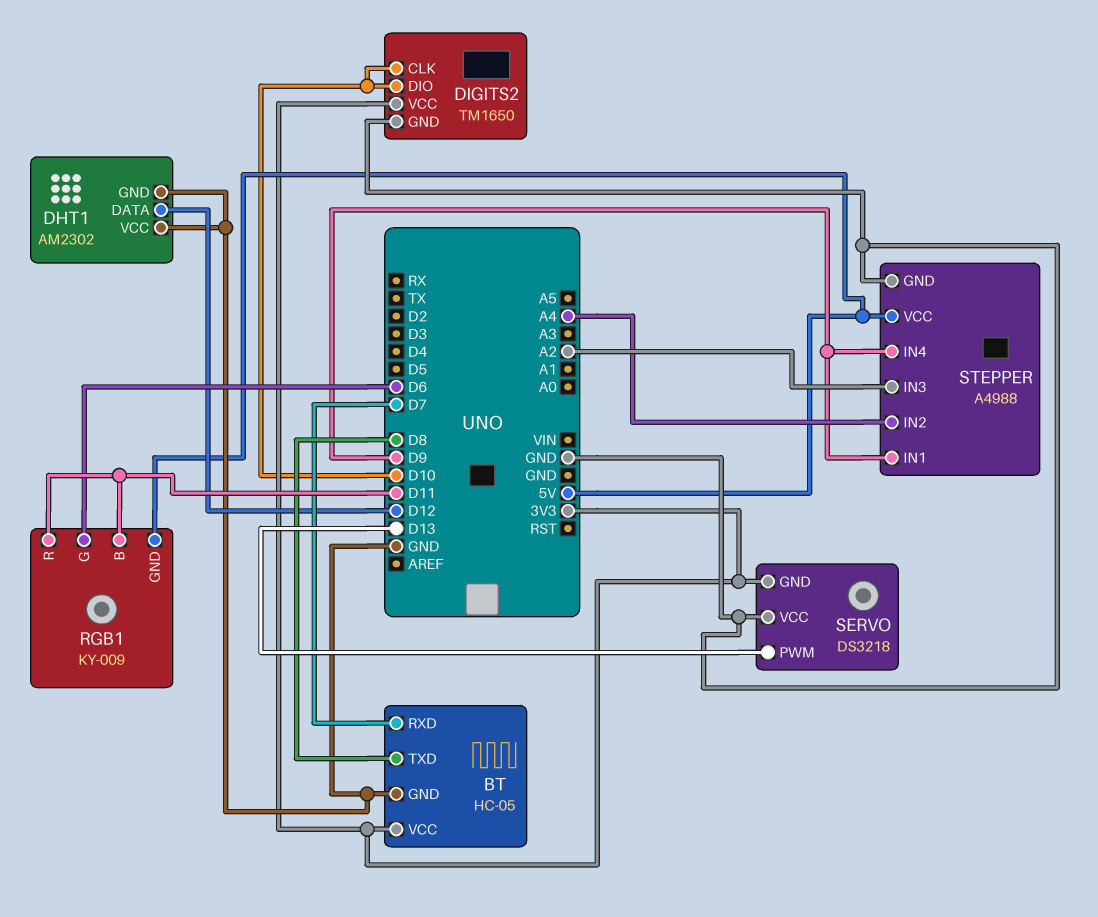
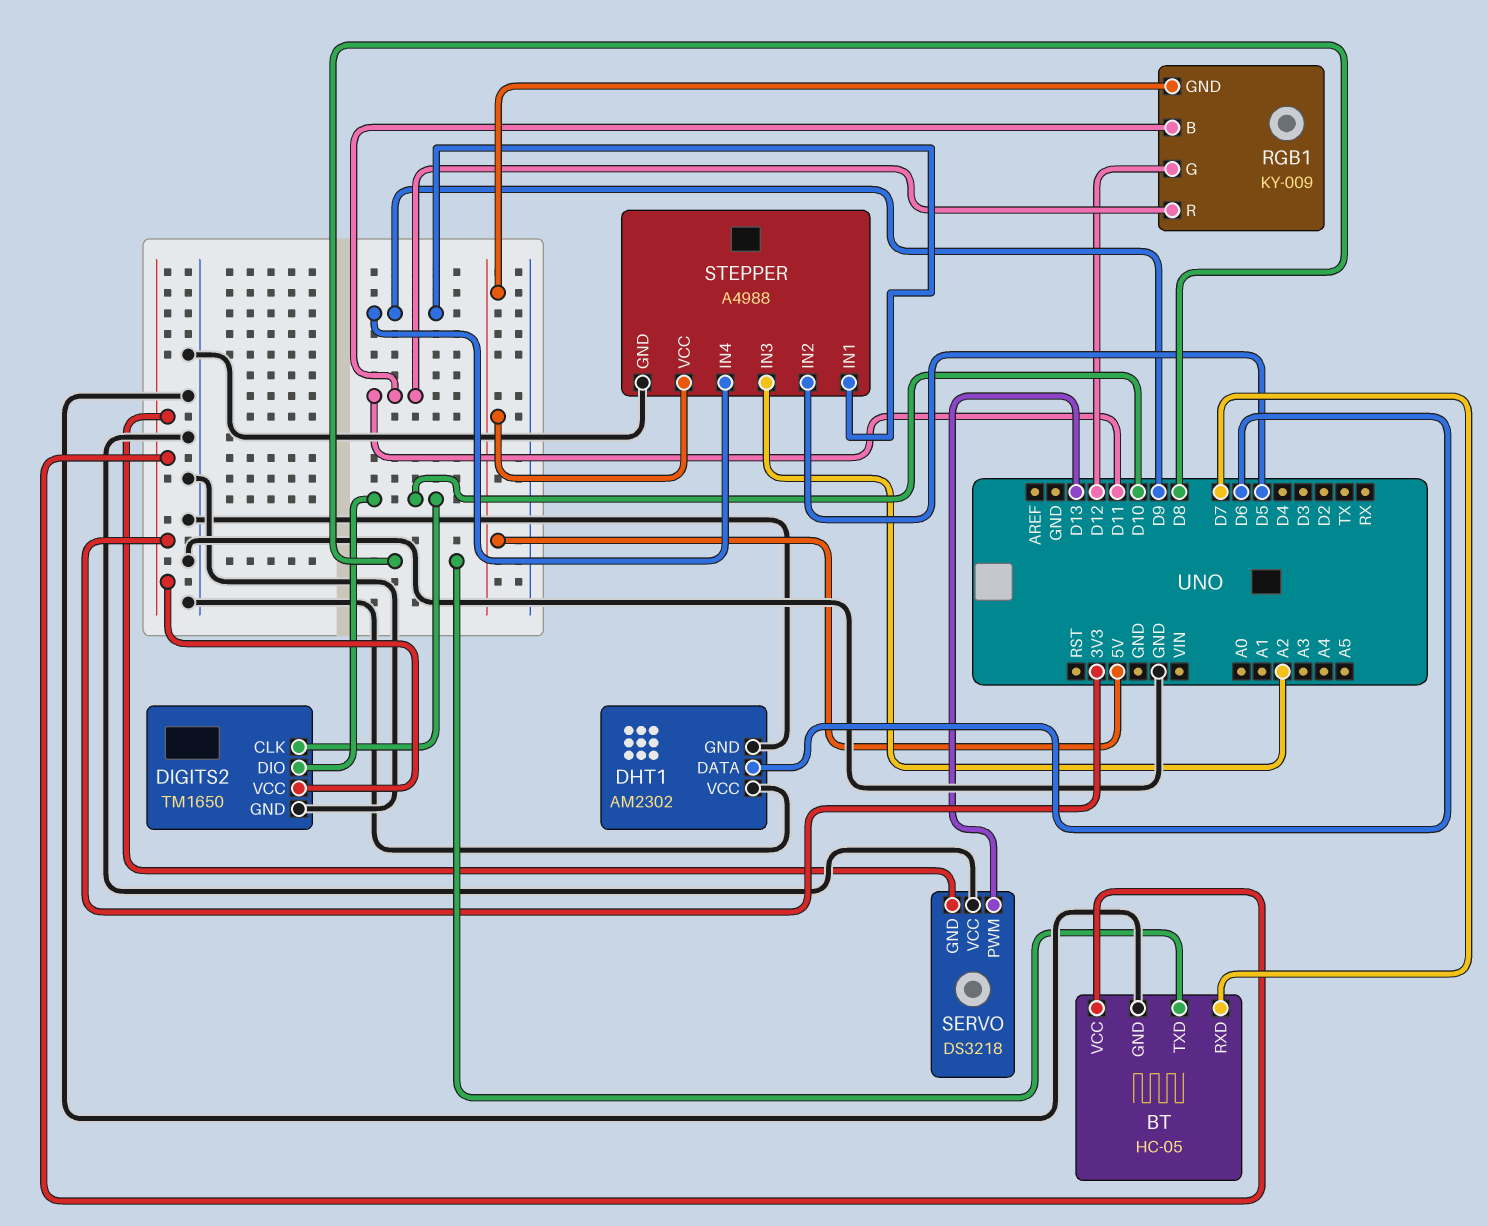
DHT1 pin DATA: D12 -> D6
RGB1 pin G: D6 -> D12
STEPPER pin IN2: A4 -> D5

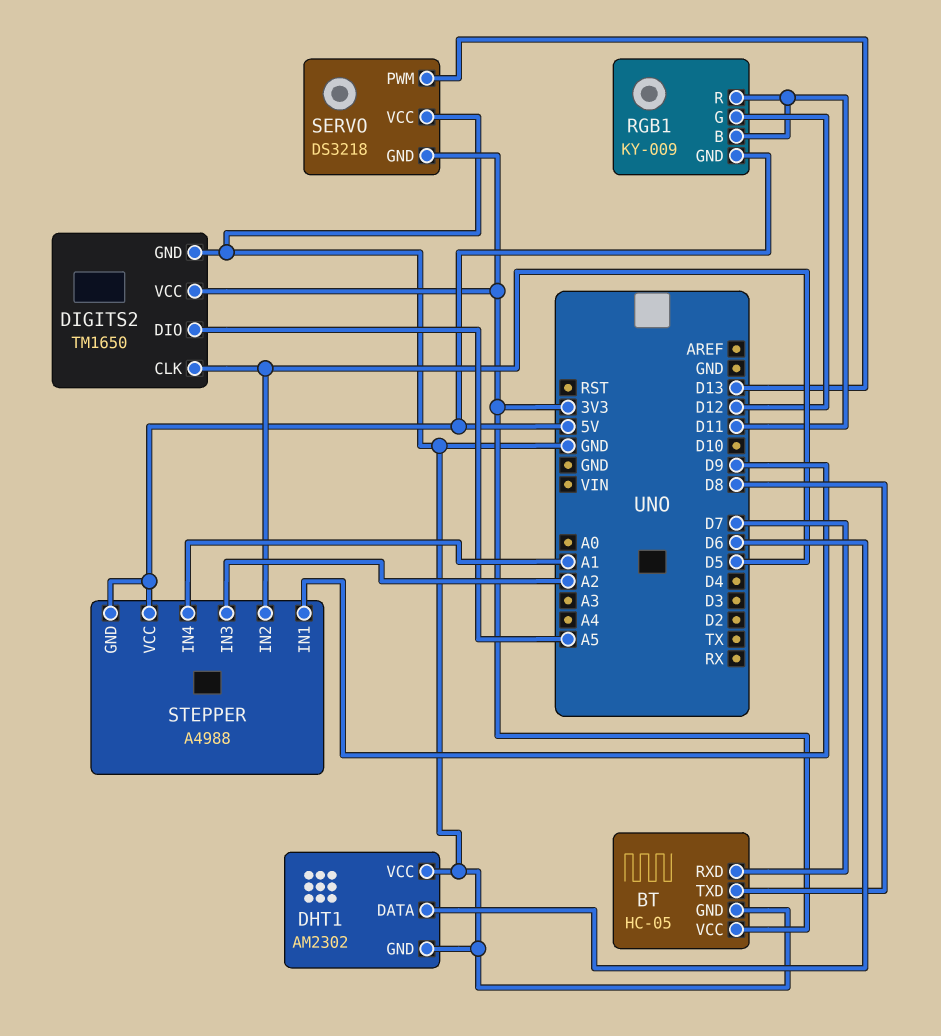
DIGITS2 pin CLK: D10 -> D5
DIGITS2 pin DIO: D10 -> A5
STEPPER pin GND: GND -> 5V
STEPPER pin IN4: D9 -> A1

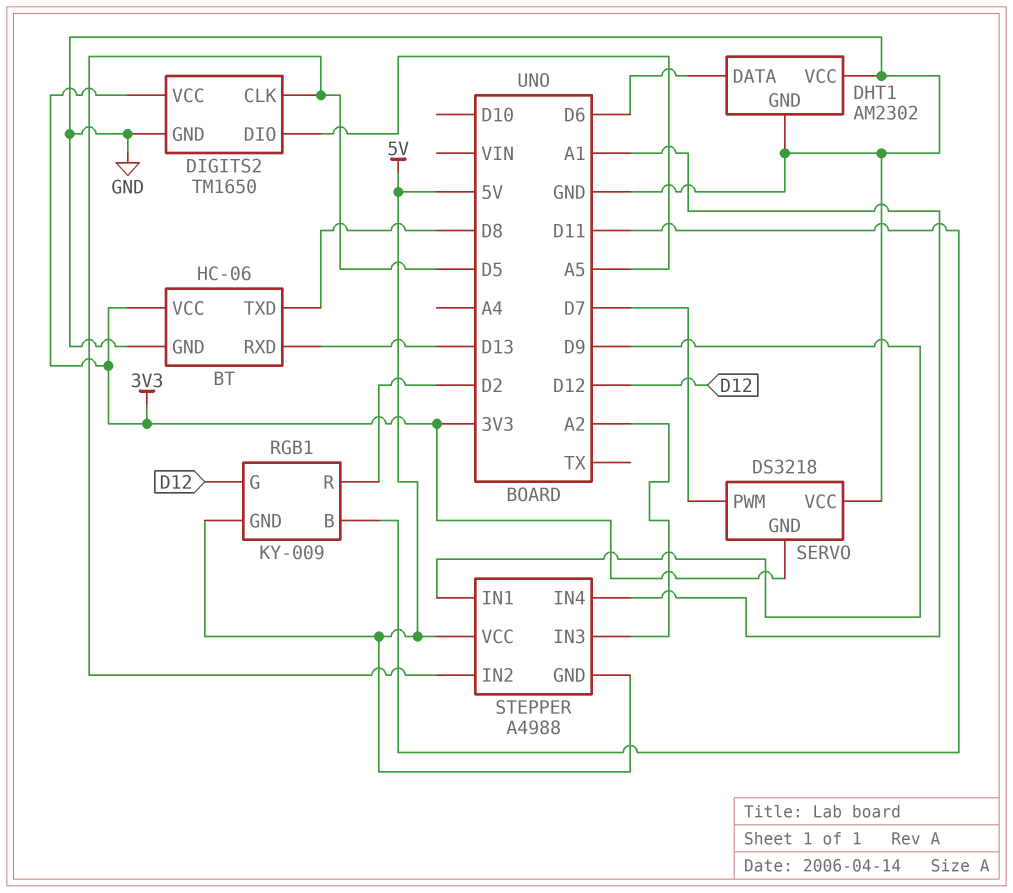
BT: HC-05 -> HC-06
BT pin RXD: D7 -> D13
RGB1 pin R: D11 -> D2
SERVO pin PWM: D13 -> D7

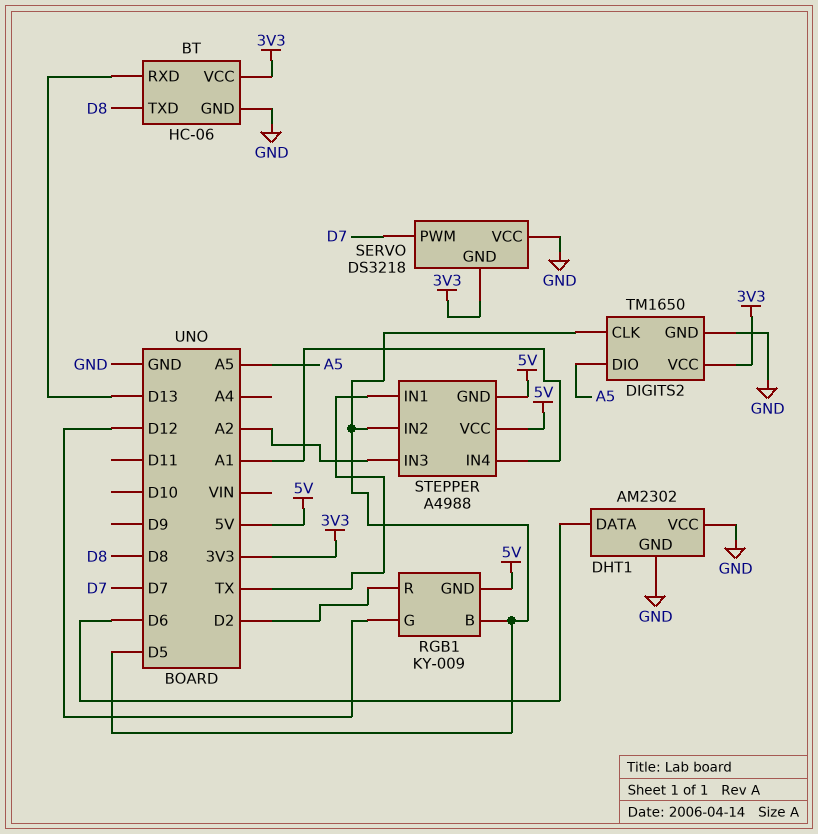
RGB1 pin B: D11 -> D5
STEPPER pin IN1: D9 -> TX

